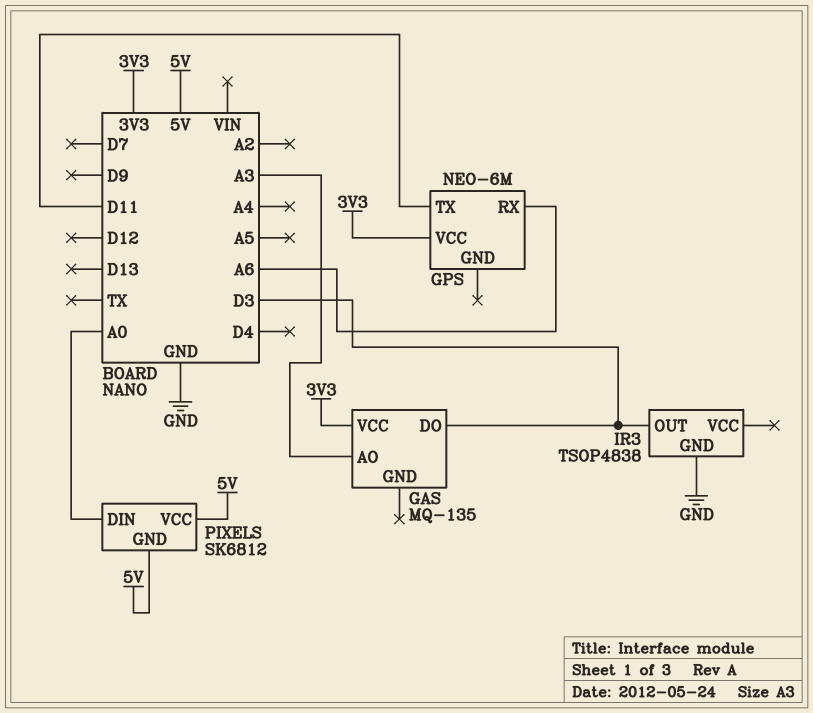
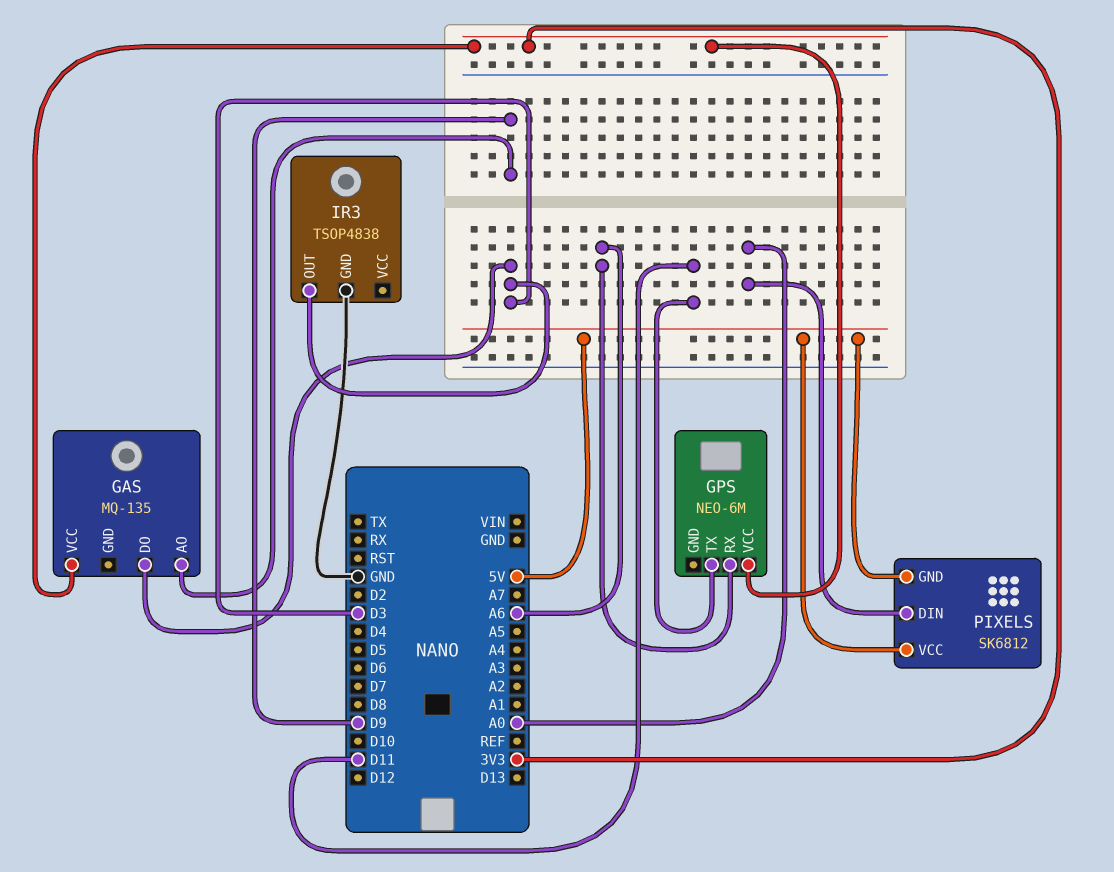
GAS pin AO: A3 -> D9

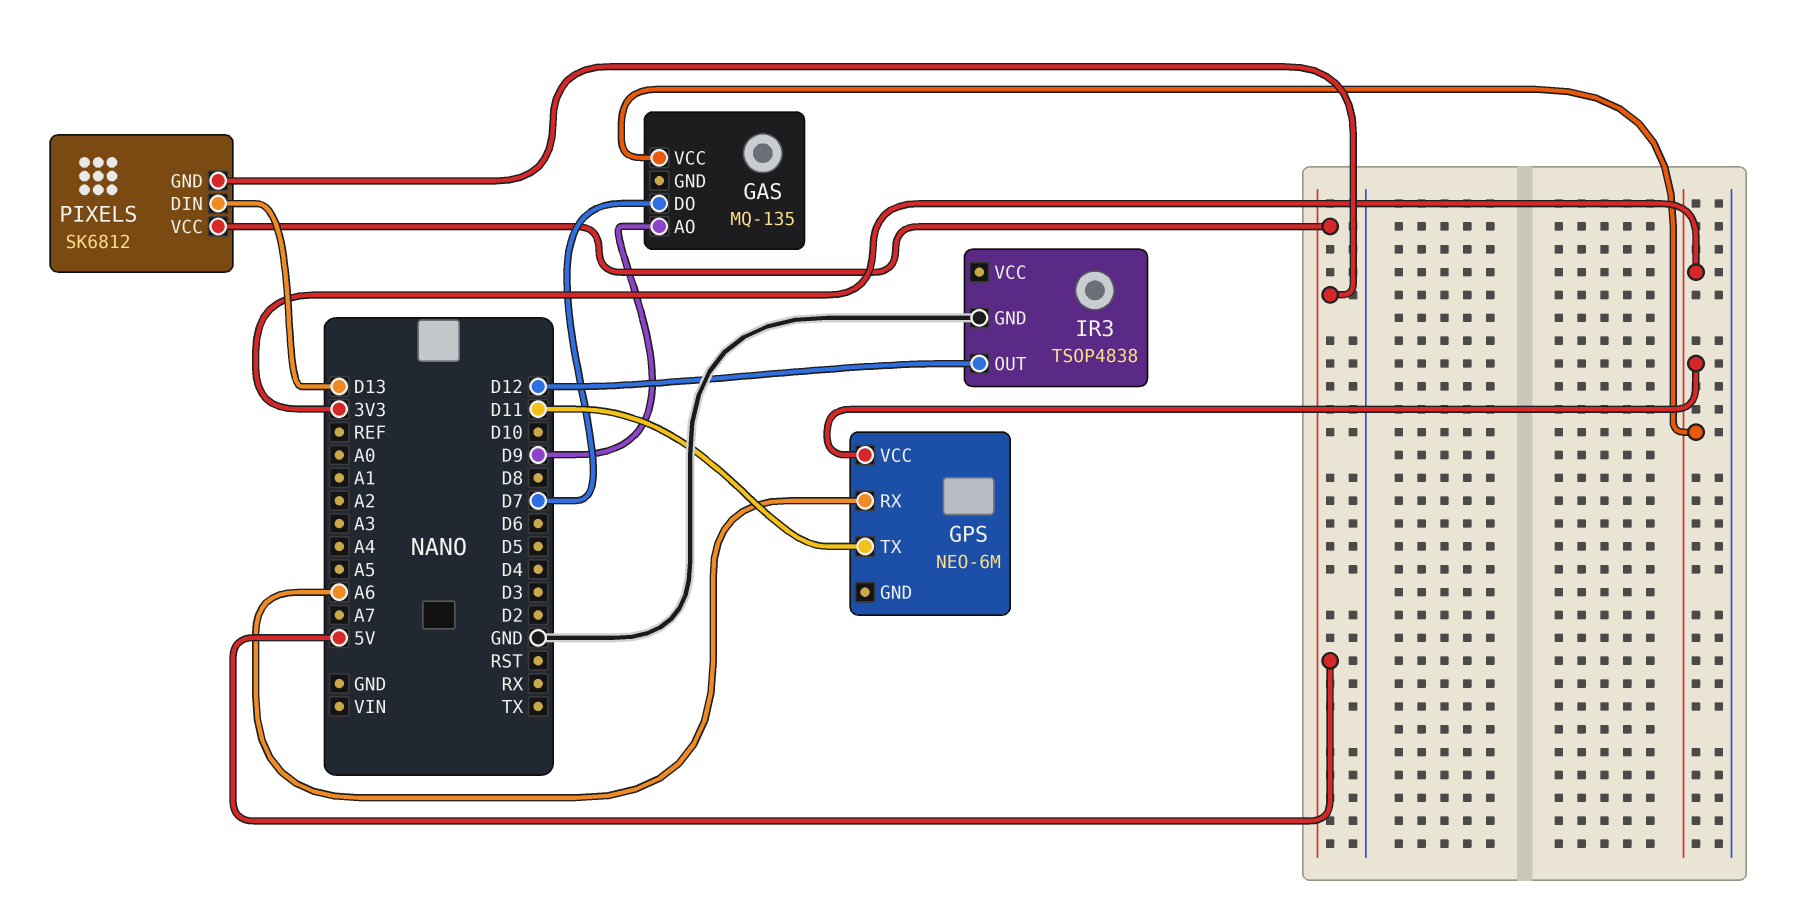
GAS pin DO: D3 -> D7
IR3 pin OUT: D3 -> D12
PIXELS pin DIN: A0 -> D13

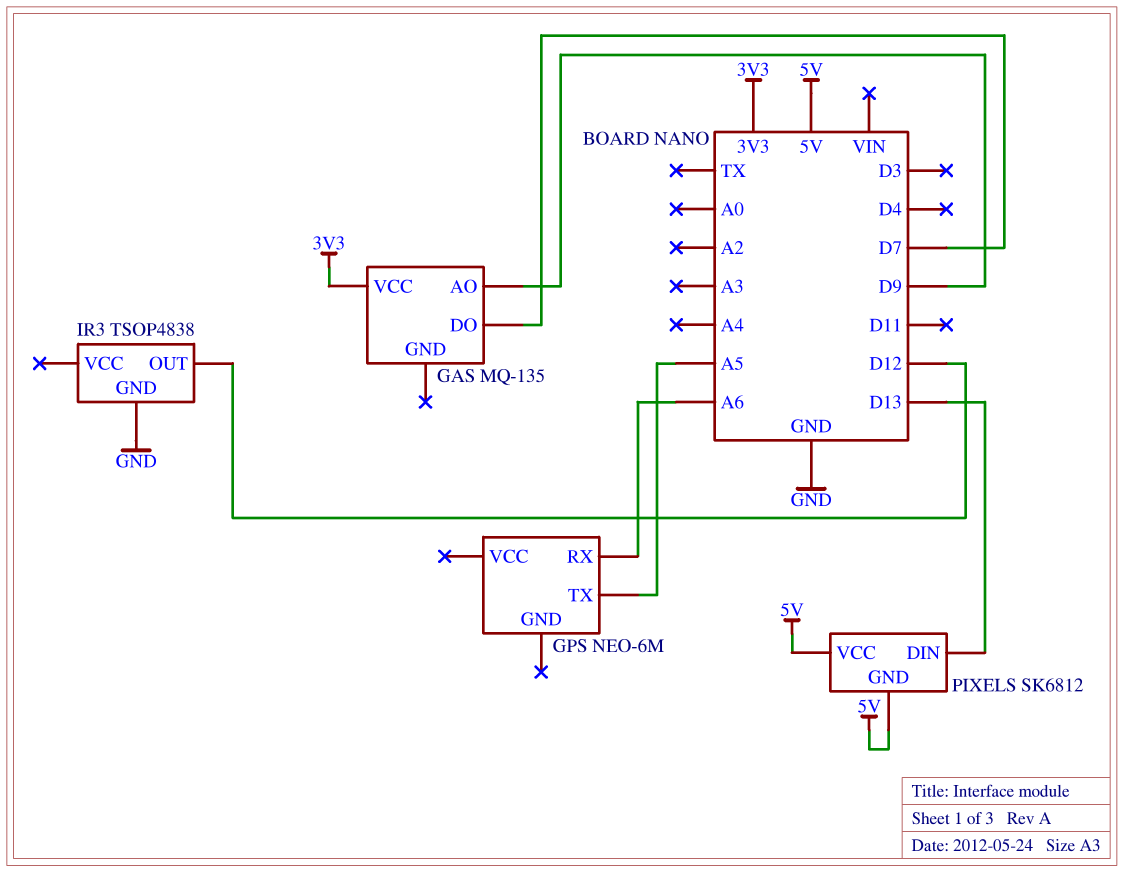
GPS pin TX: D11 -> A5
GPS pin VCC: 3V3 -> none

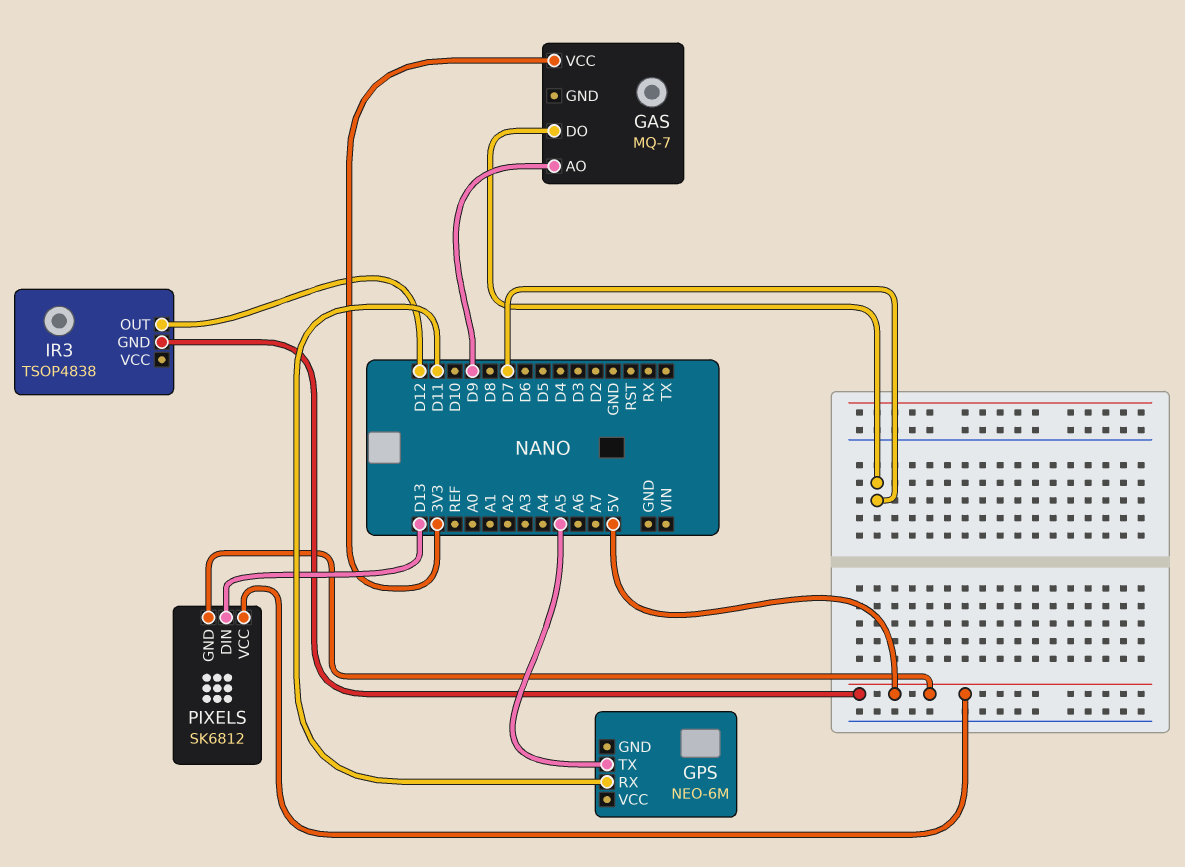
GAS: MQ-135 -> MQ-7
GPS pin RX: A6 -> D11
IR3 pin GND: GND -> 5V

